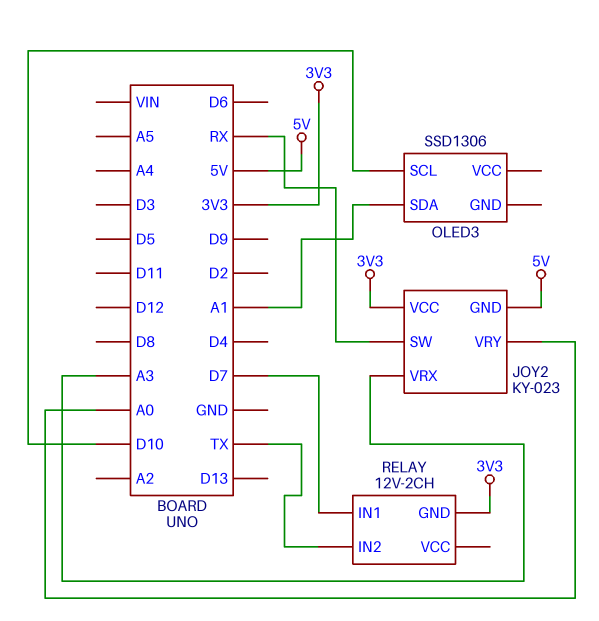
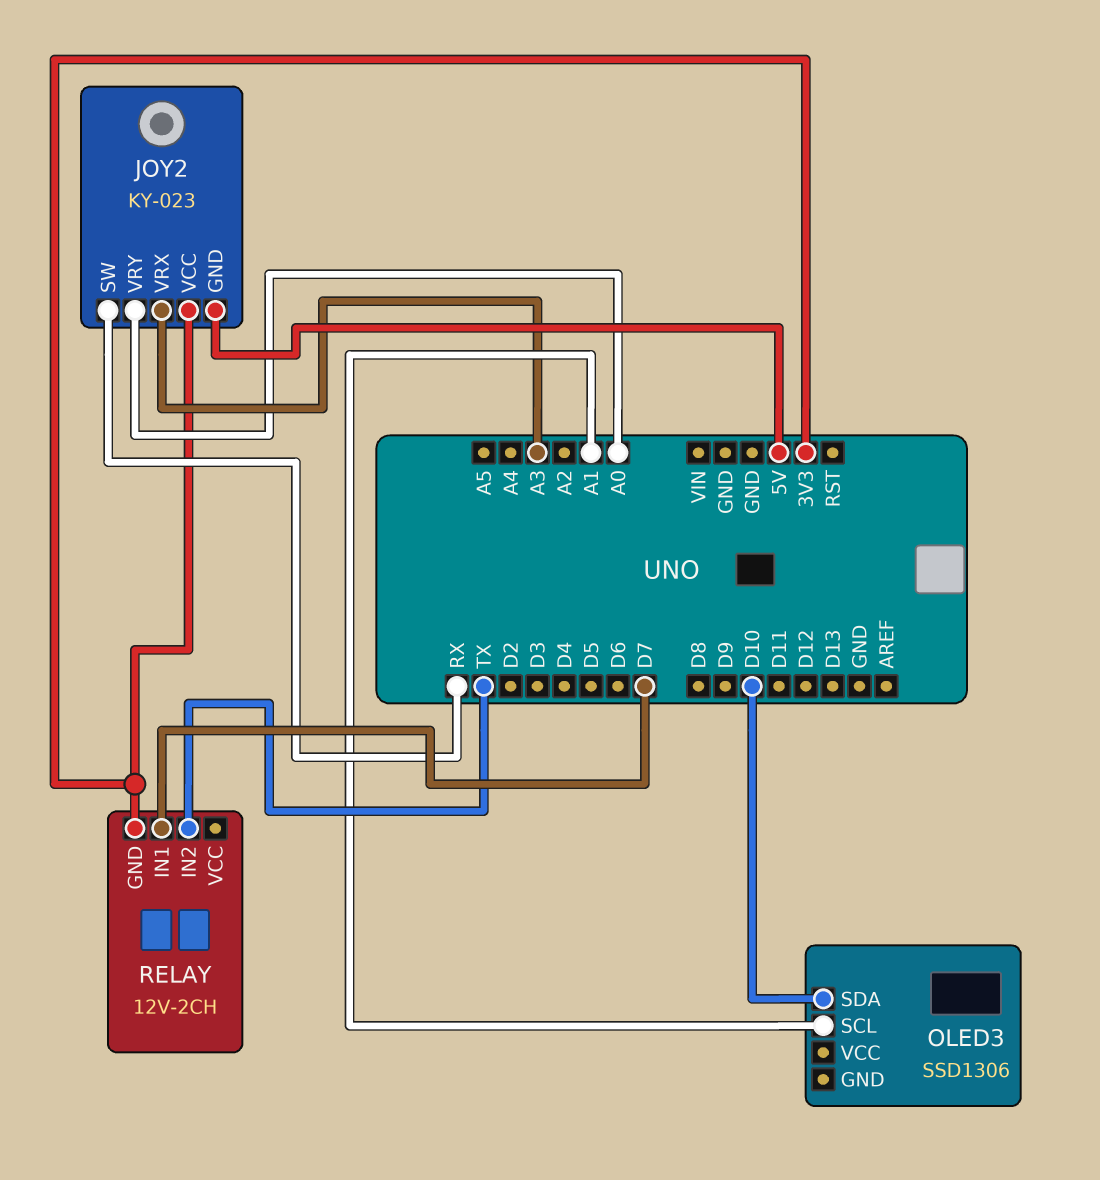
OLED3 pin SCL: D10 -> A1
OLED3 pin SDA: A1 -> D10

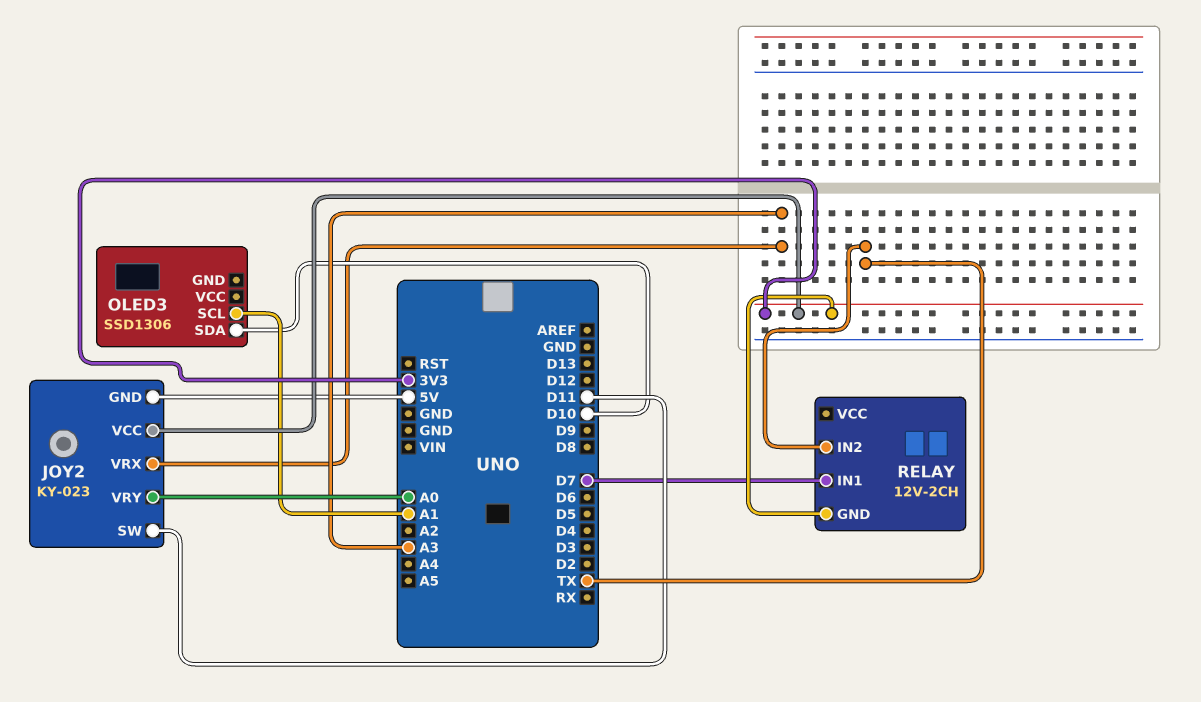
JOY2 pin SW: RX -> D11

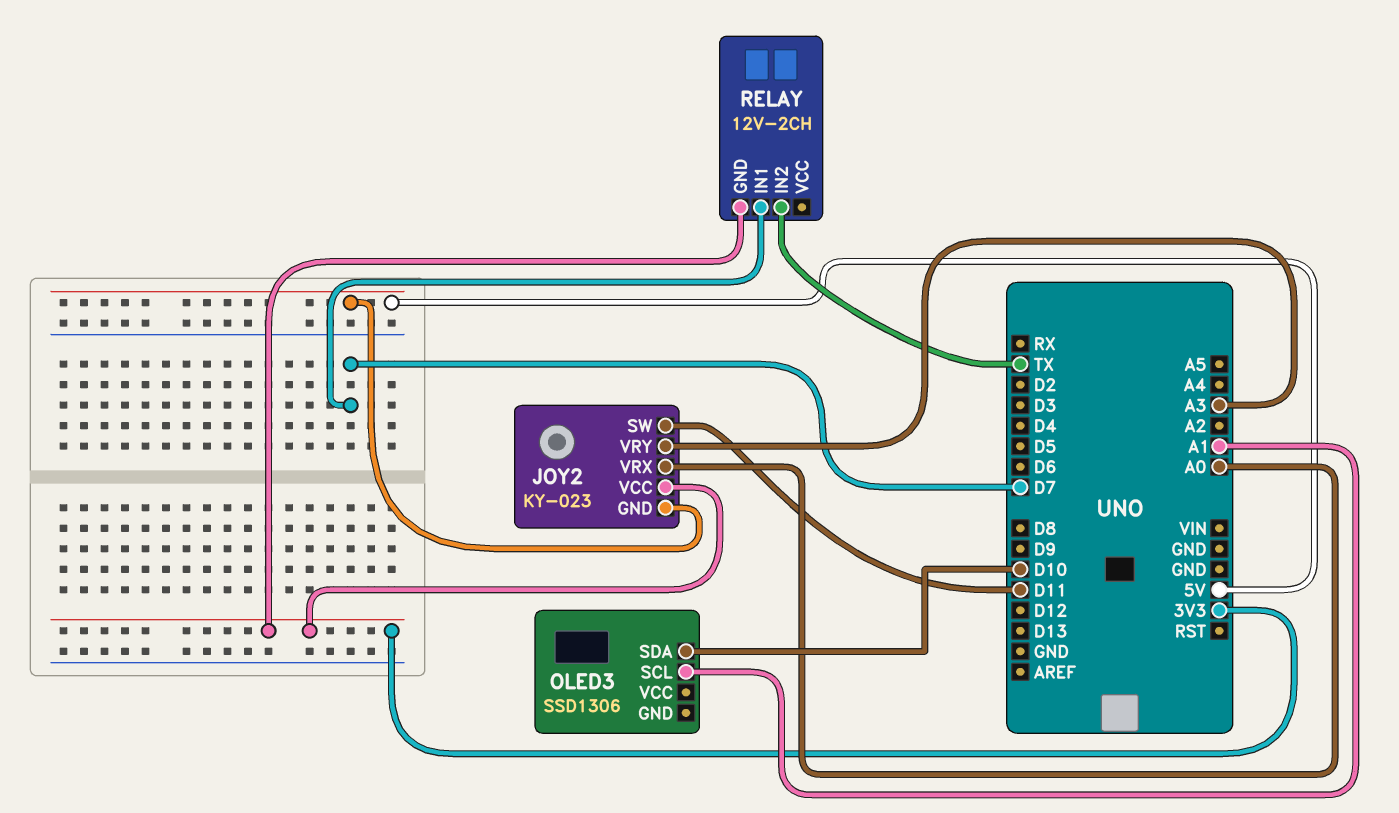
JOY2 pin VRX: A3 -> A0
JOY2 pin VRY: A0 -> A3

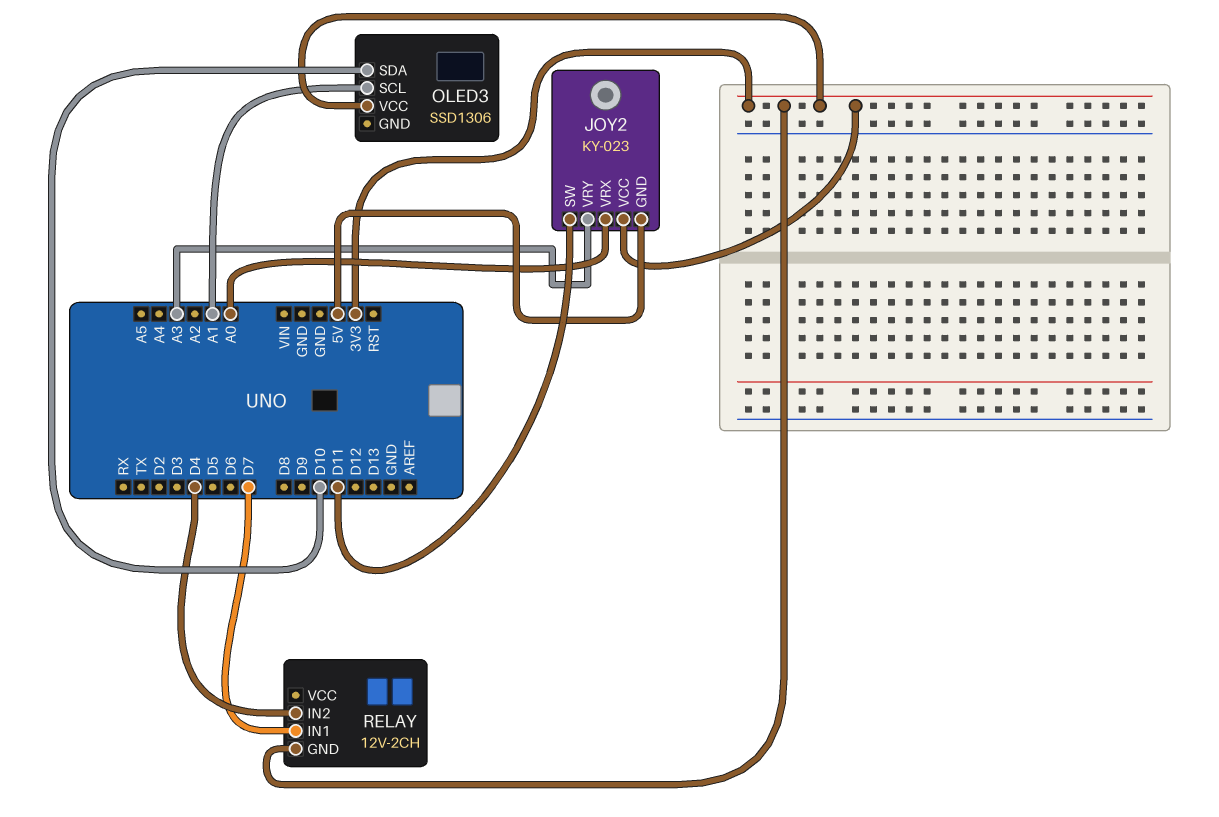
OLED3 pin VCC: none -> 3V3
RELAY pin IN2: TX -> D4

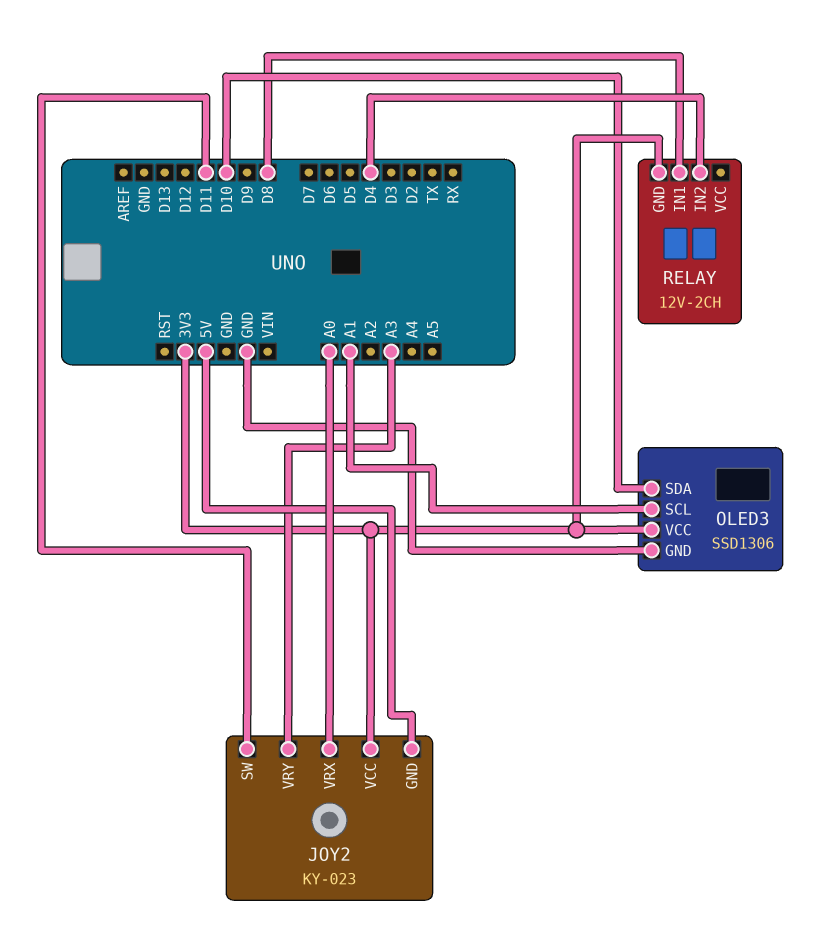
OLED3 pin GND: none -> GND
RELAY pin IN1: D7 -> D8

